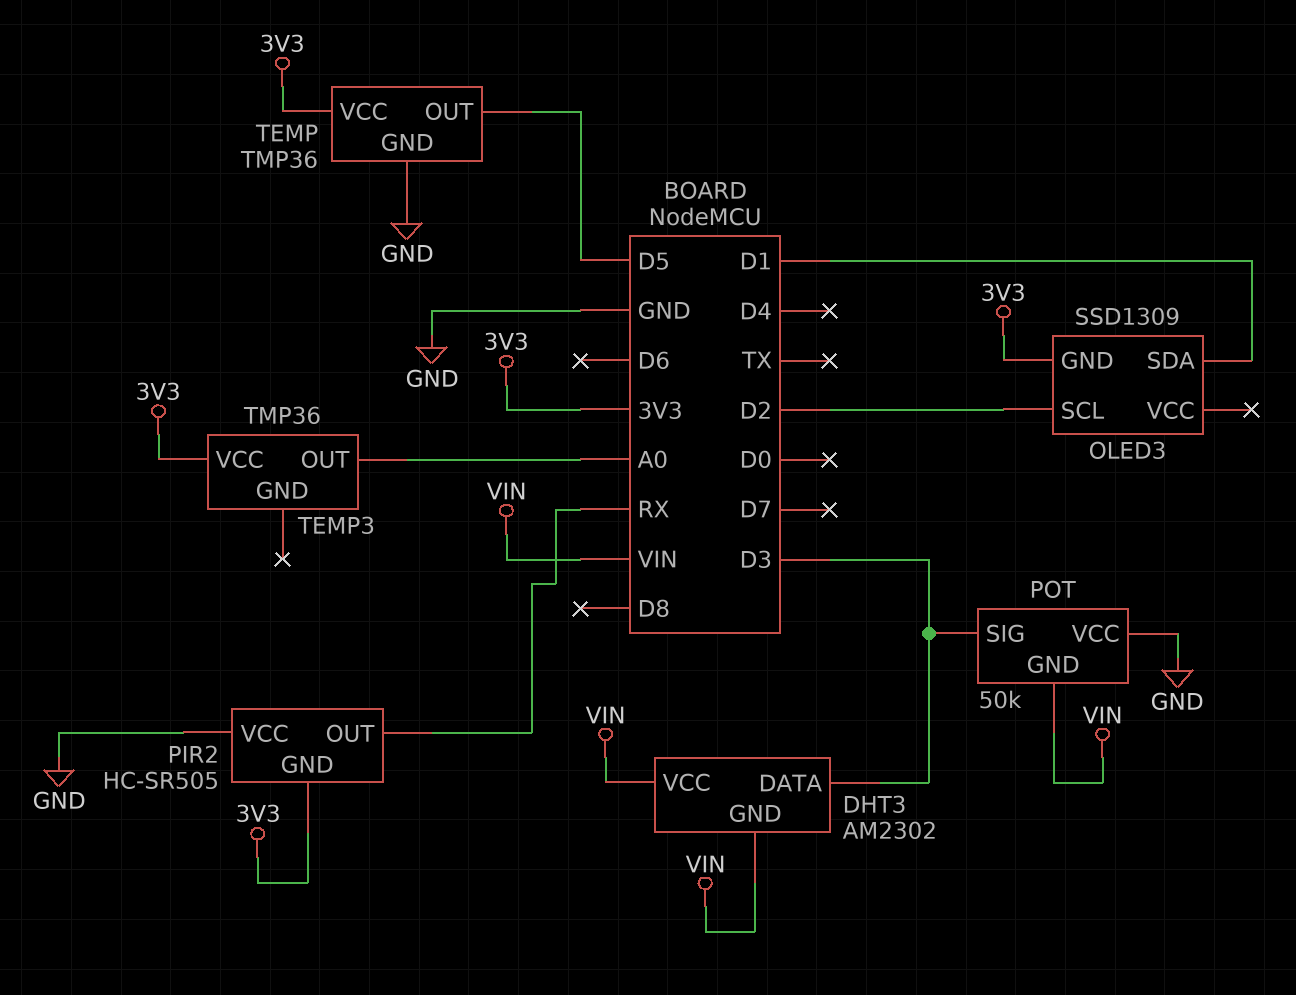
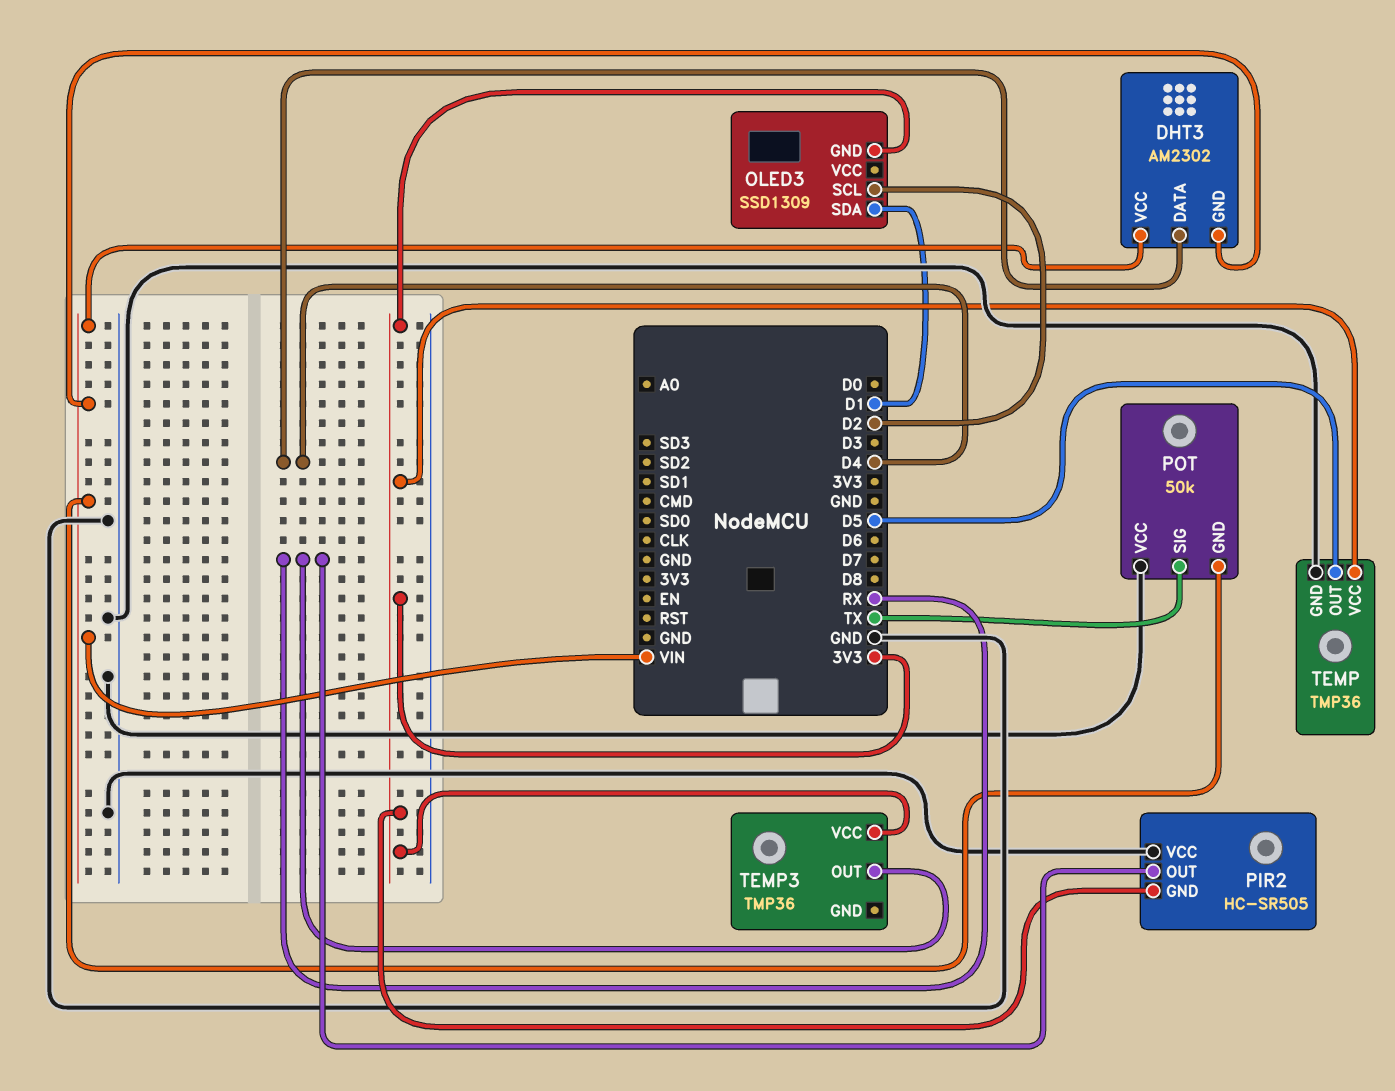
DHT3 pin DATA: D3 -> D4
POT pin SIG: D3 -> TX
TEMP3 pin OUT: A0 -> RX

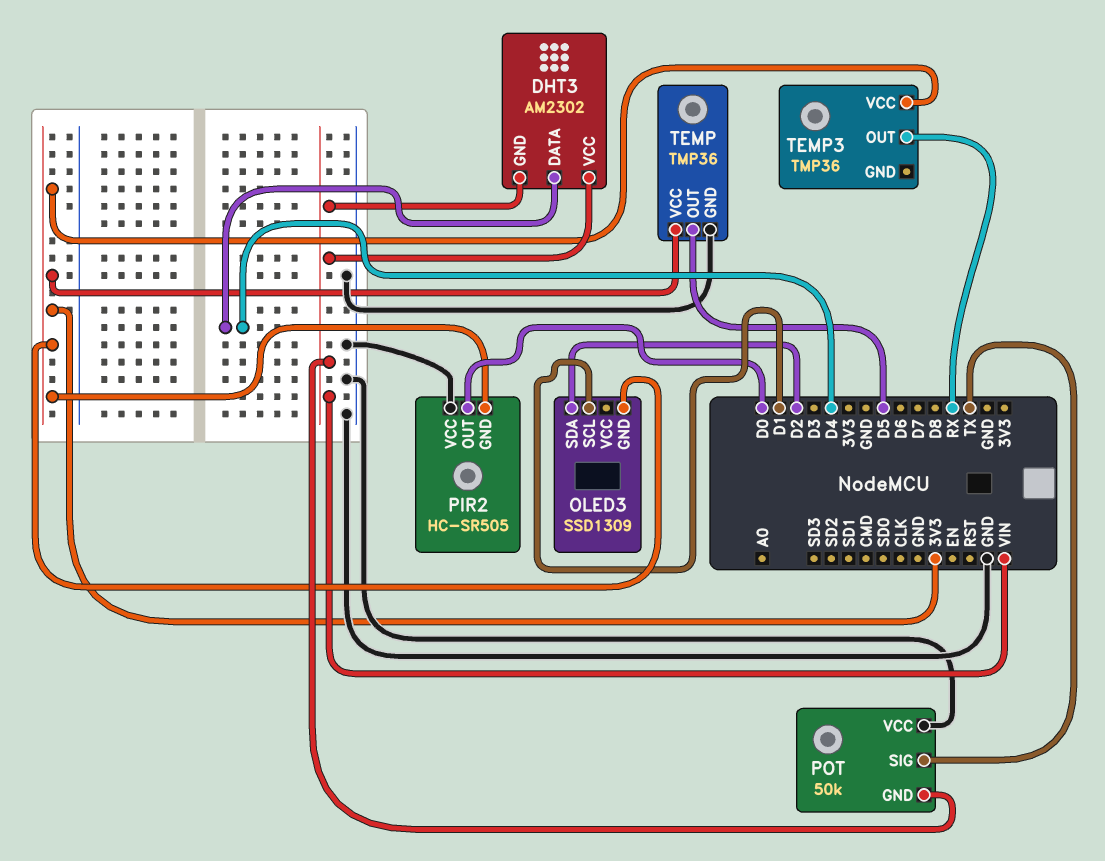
OLED3 pin SCL: D2 -> D1
OLED3 pin SDA: D1 -> D2
PIR2 pin OUT: RX -> D0

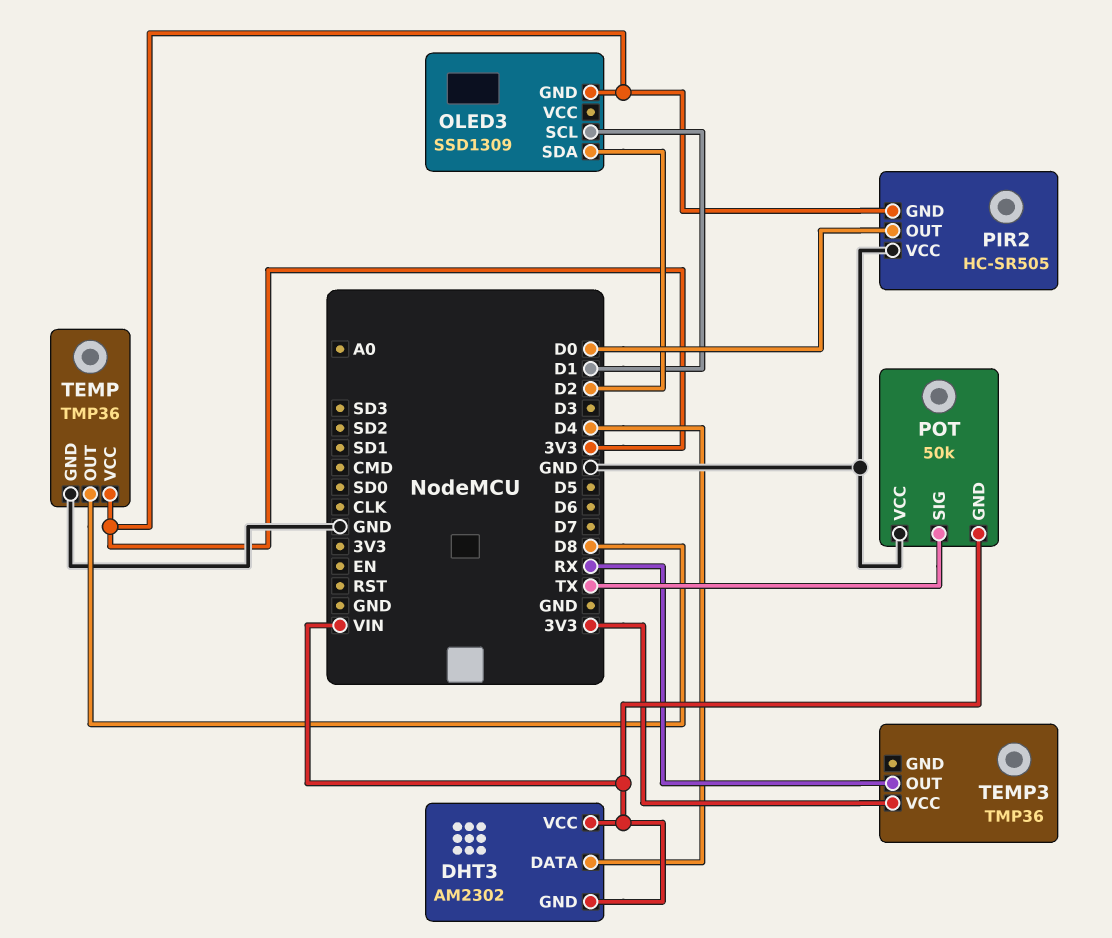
TEMP pin OUT: D5 -> D8

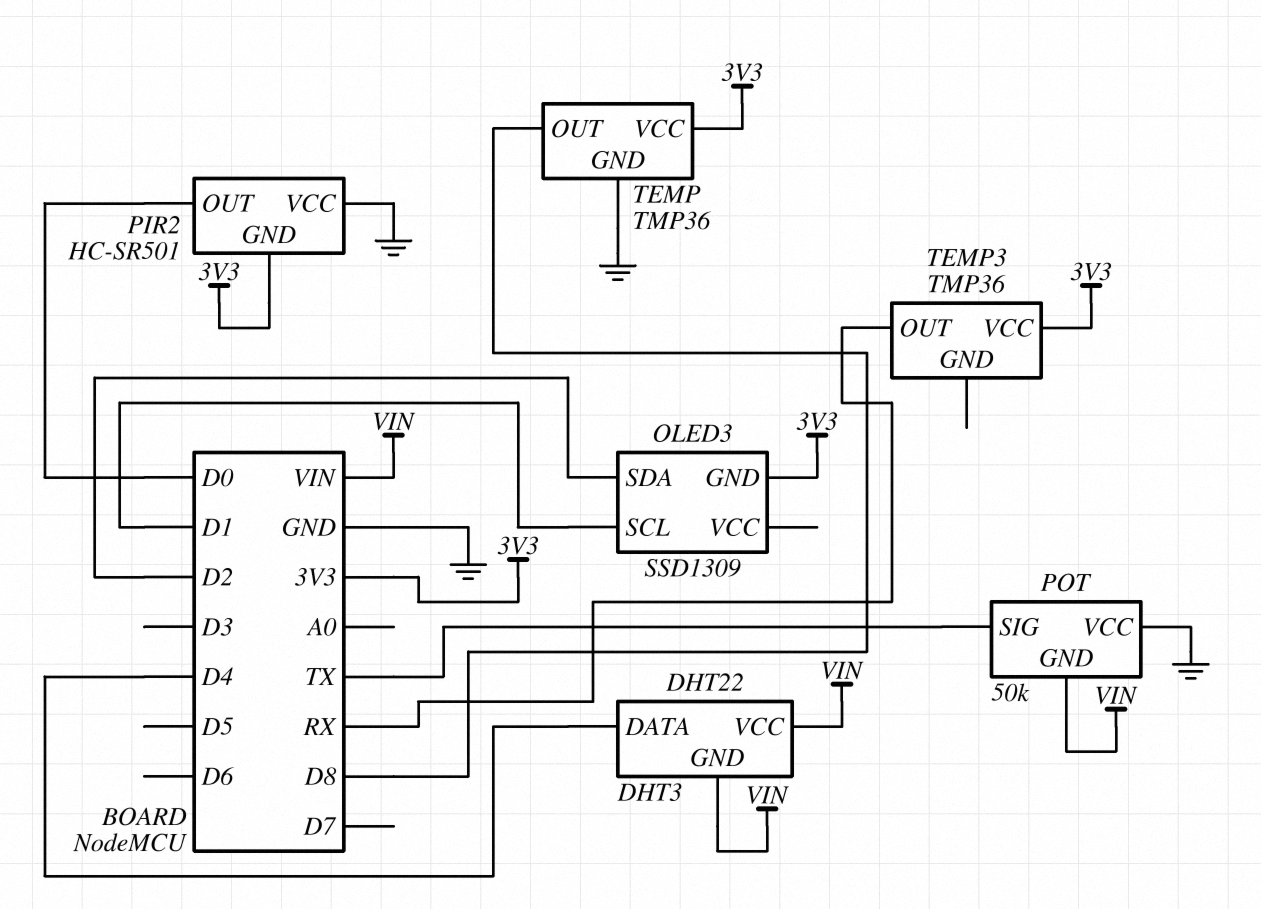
DHT3: AM2302 -> DHT22
PIR2: HC-SR505 -> HC-SR501

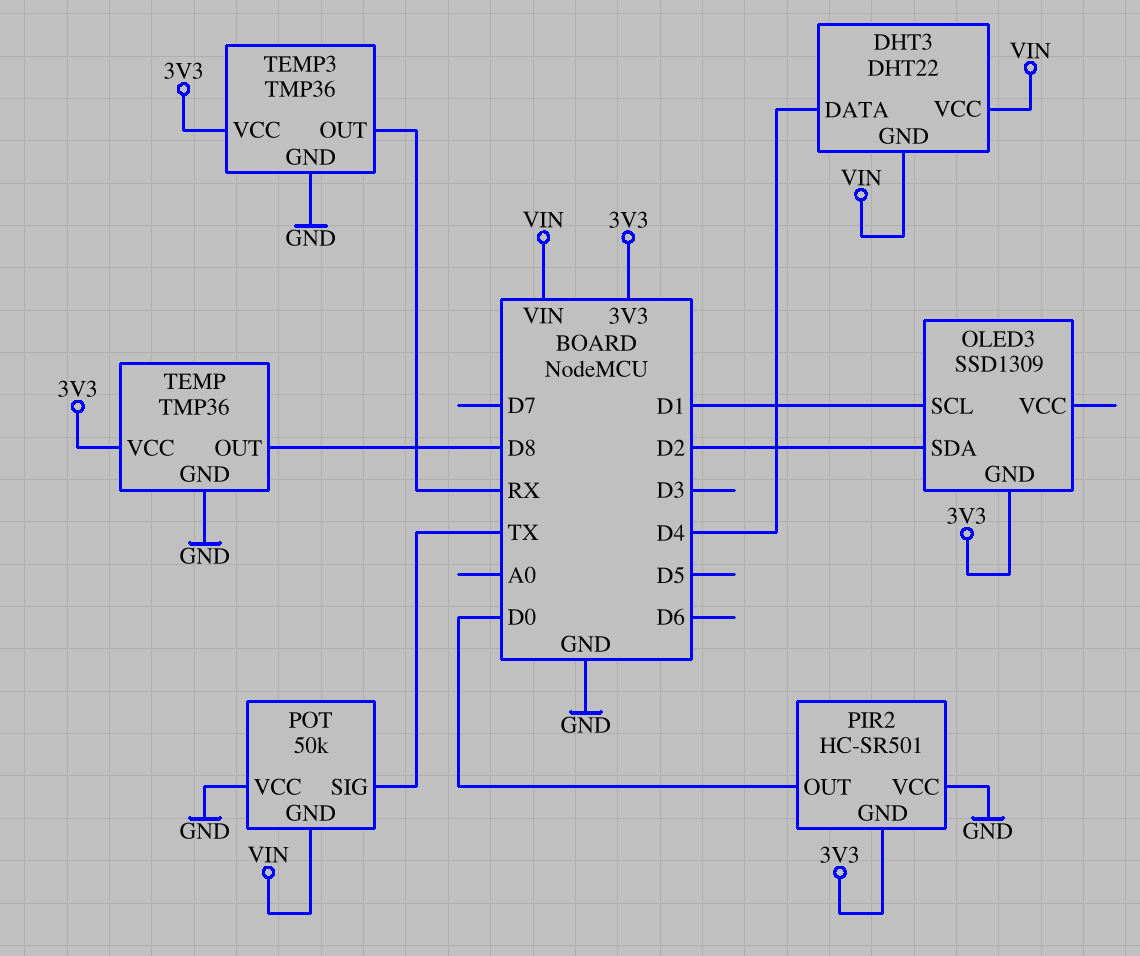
TEMP3 pin GND: none -> GND

